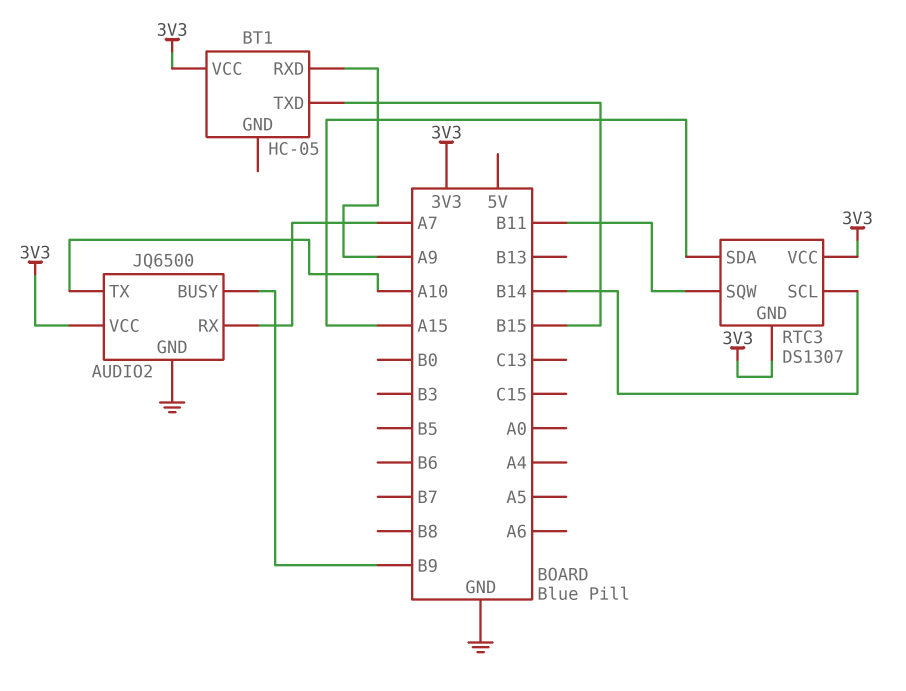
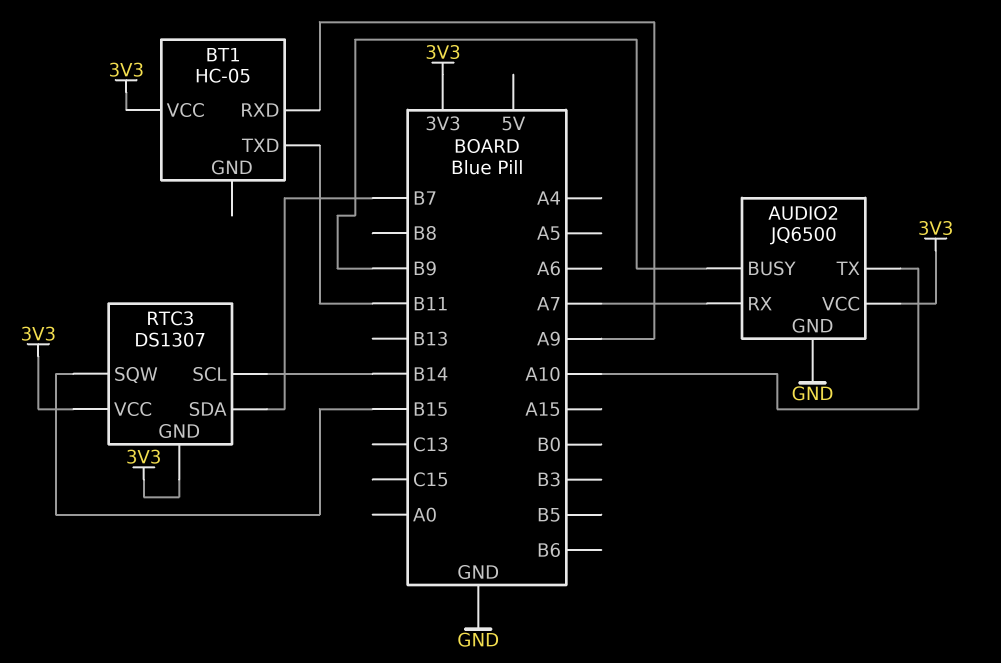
BT1 pin TXD: B15 -> B11
RTC3 pin SDA: A15 -> B7
RTC3 pin SQW: B11 -> B15

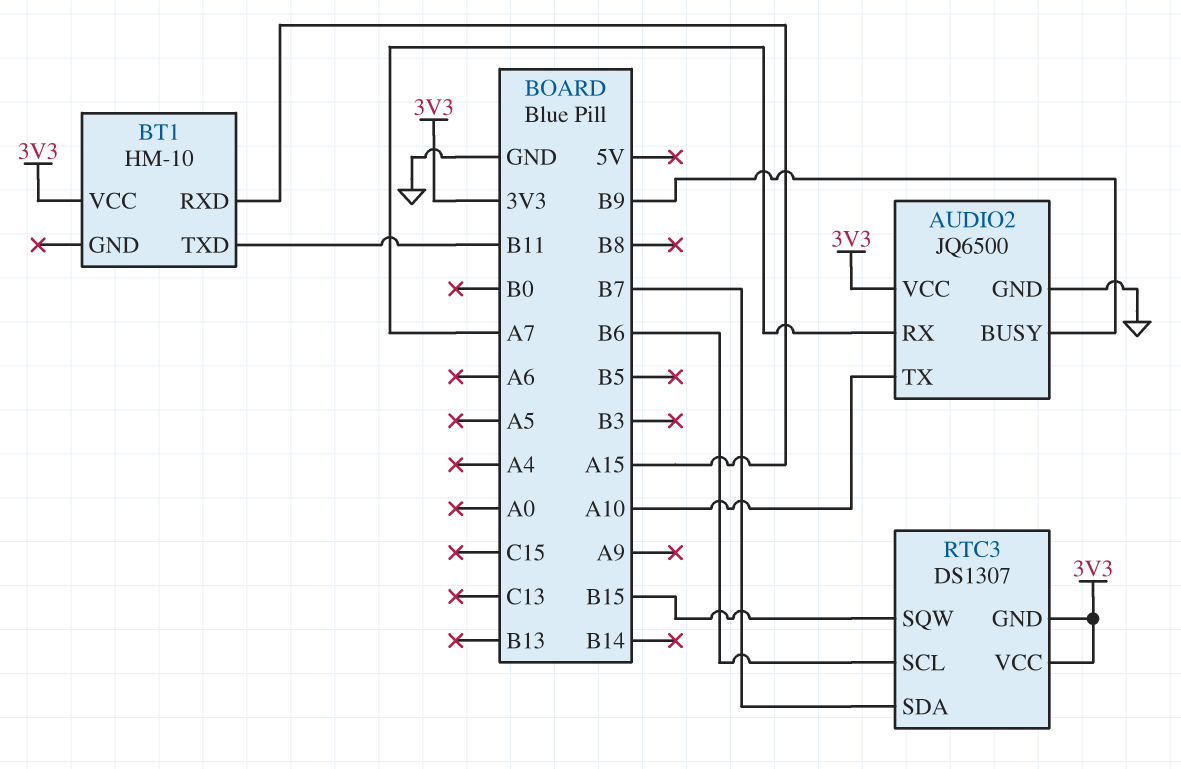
BT1: HC-05 -> HM-10
BT1 pin RXD: A9 -> A15
RTC3 pin SCL: B14 -> B6

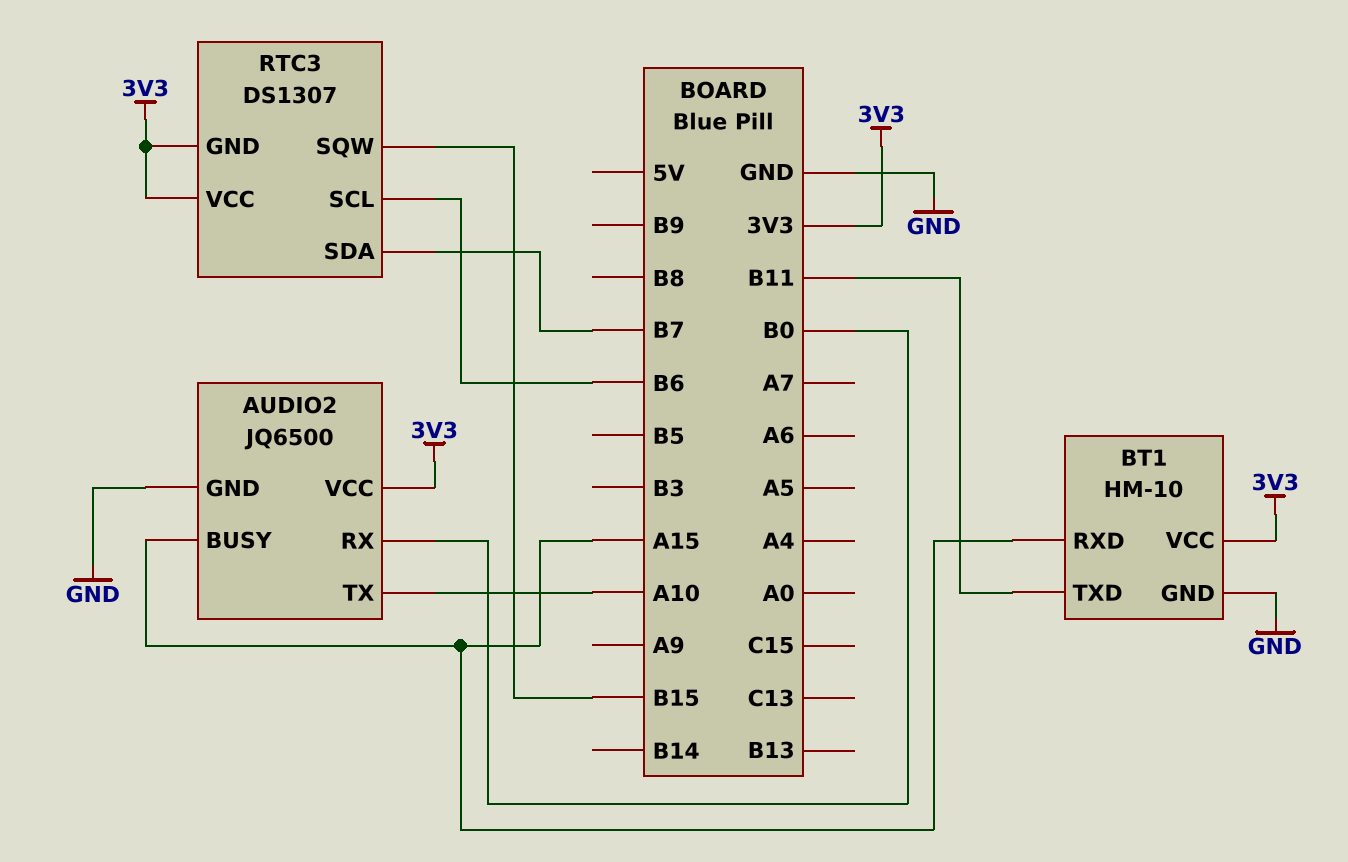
AUDIO2 pin BUSY: B9 -> A15
AUDIO2 pin RX: A7 -> B0
BT1 pin GND: none -> GND

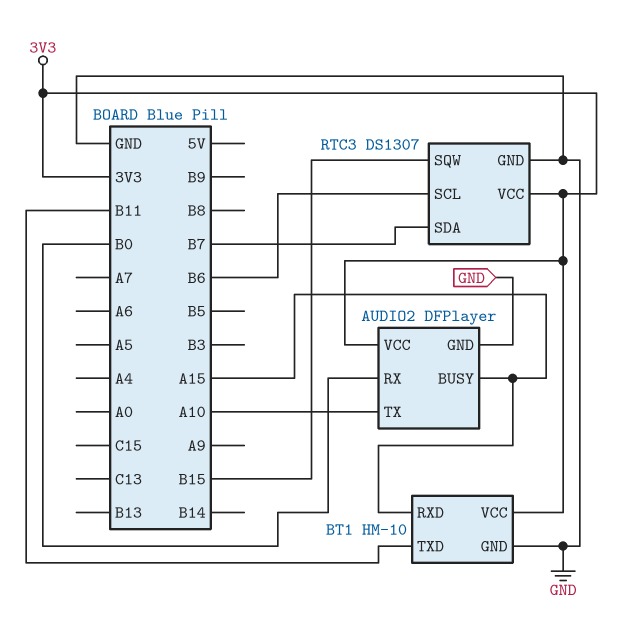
AUDIO2: JQ6500 -> DFPlayer
RTC3 pin GND: 3V3 -> GND

